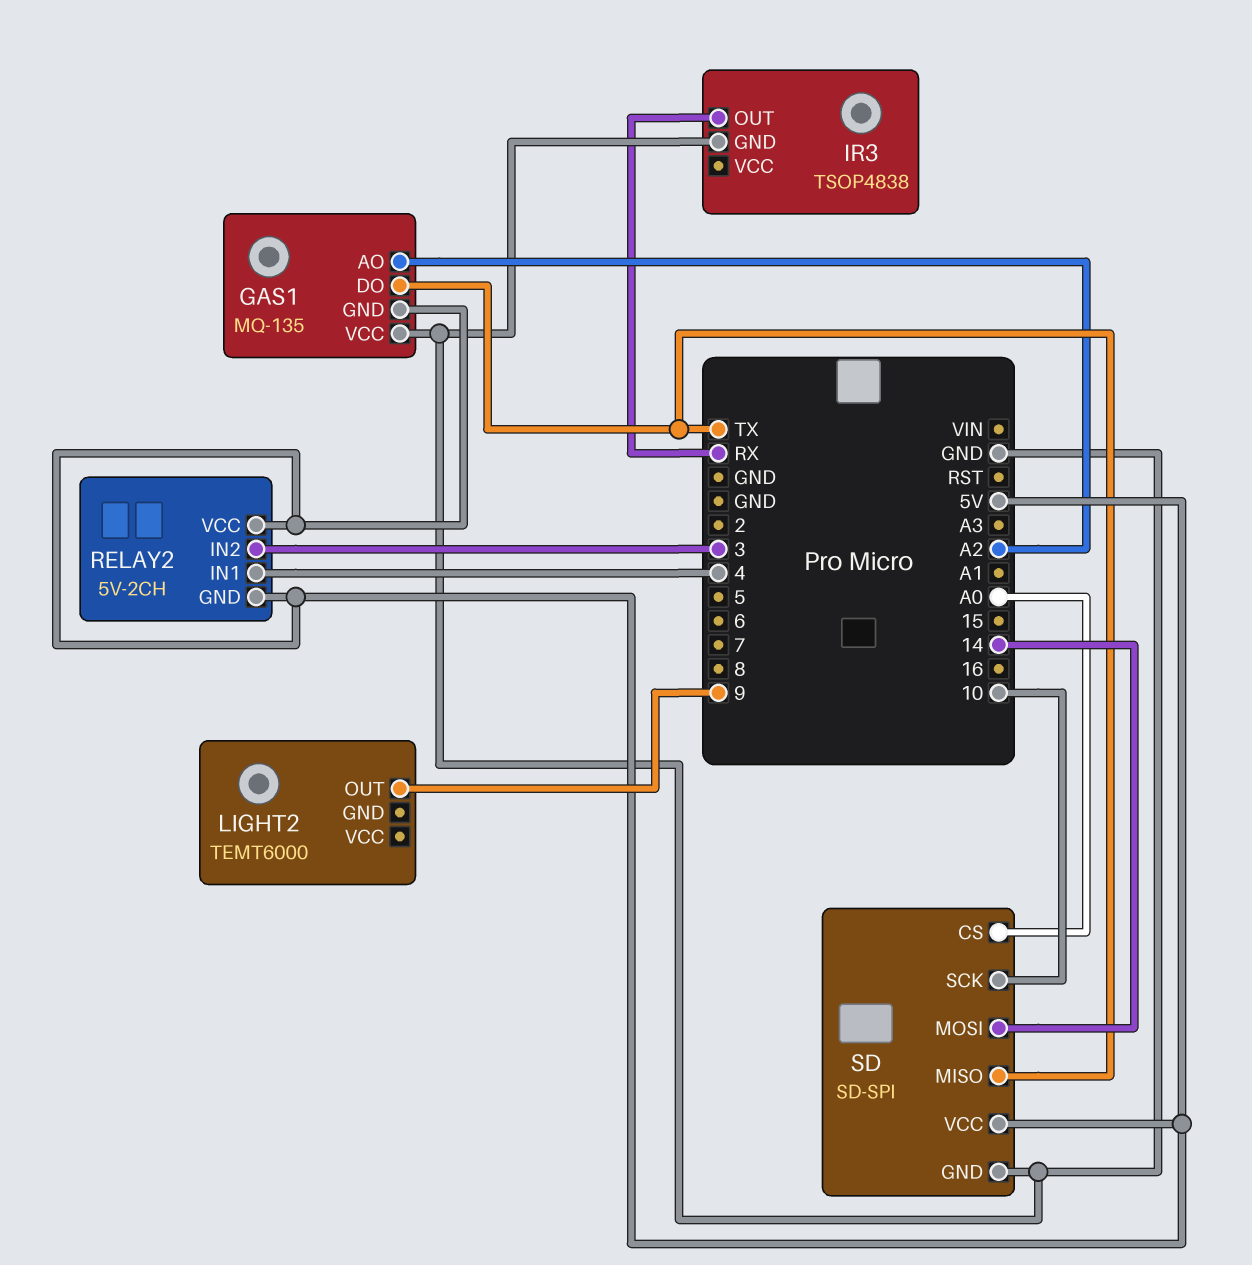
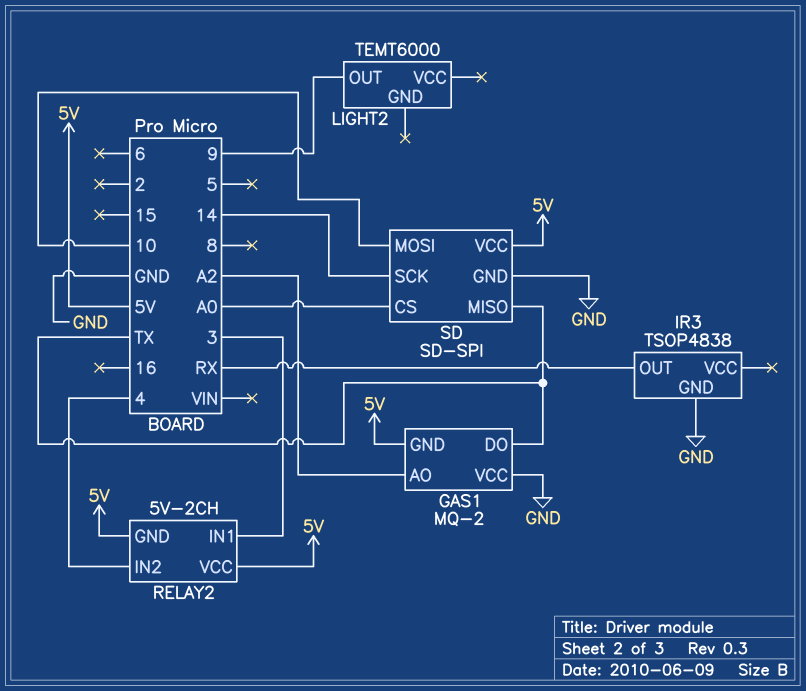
GAS1: MQ-135 -> MQ-2
RELAY2 pin IN1: 4 -> 3
RELAY2 pin IN2: 3 -> 4
SD pin MOSI: 14 -> 10
SD pin SCK: 10 -> 14

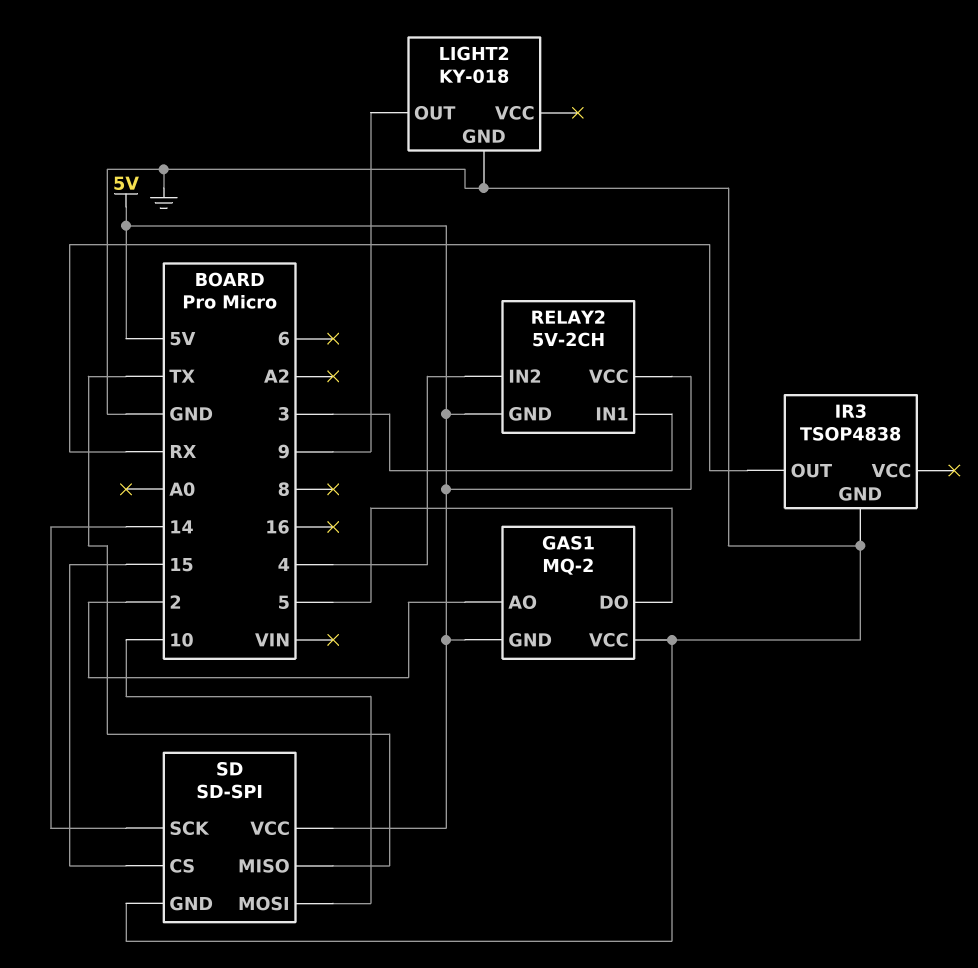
GAS1 pin AO: A2 -> 2
GAS1 pin DO: TX -> 5
LIGHT2: TEMT6000 -> KY-018
LIGHT2 pin GND: none -> GND
SD pin CS: A0 -> 15

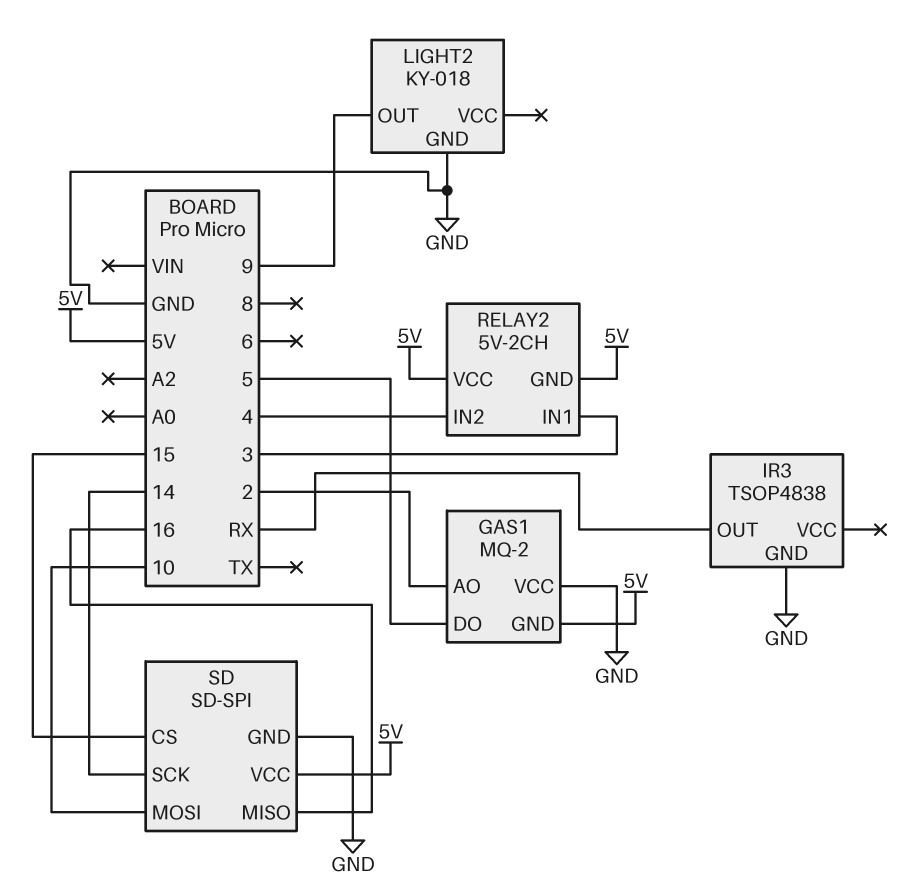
SD pin MISO: TX -> 16

